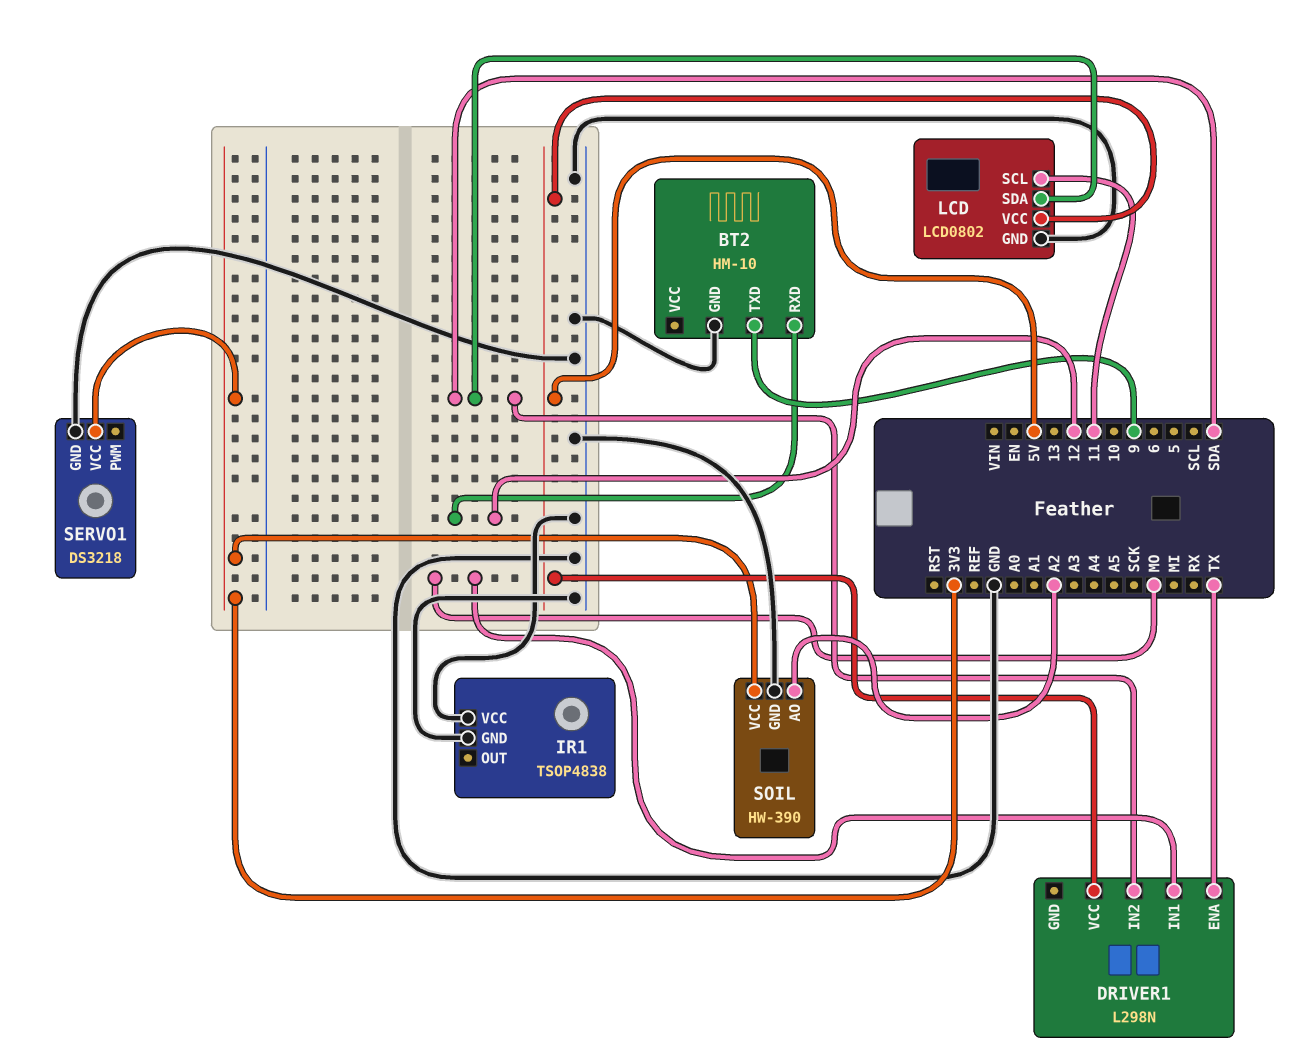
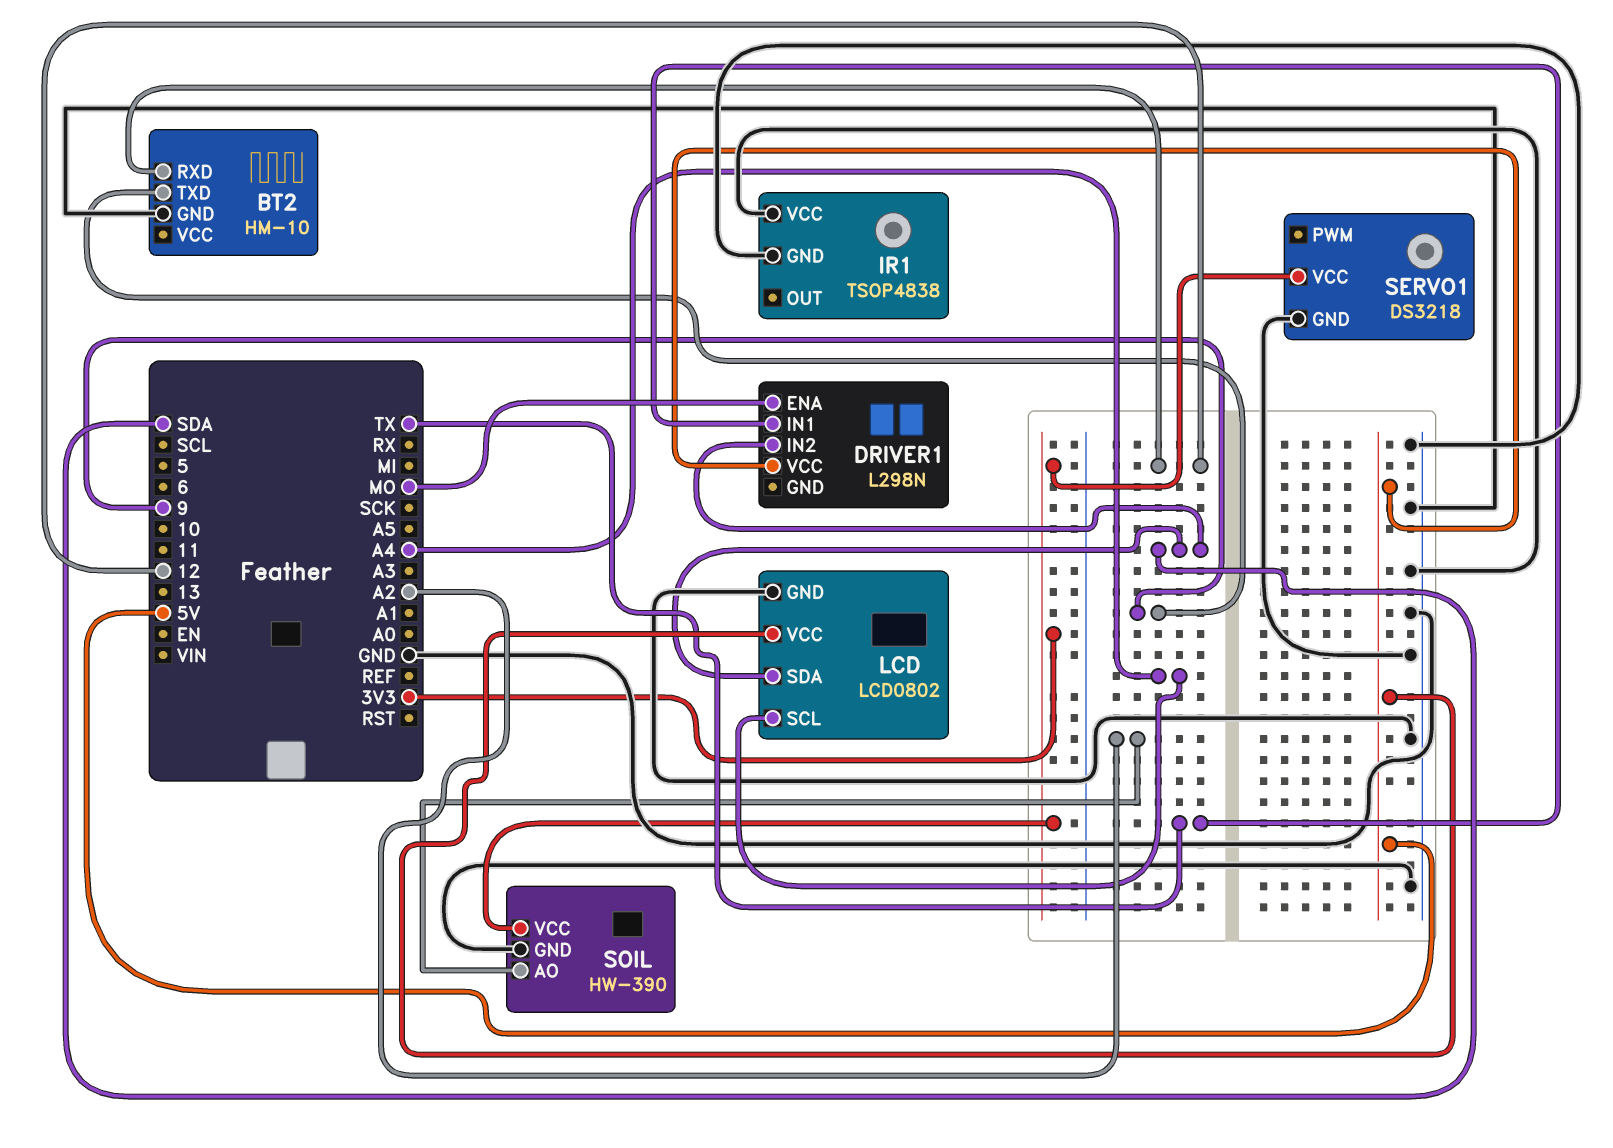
DRIVER1 pin ENA: TX -> MO
DRIVER1 pin IN1: MO -> TX
LCD pin SCL: 11 -> A4

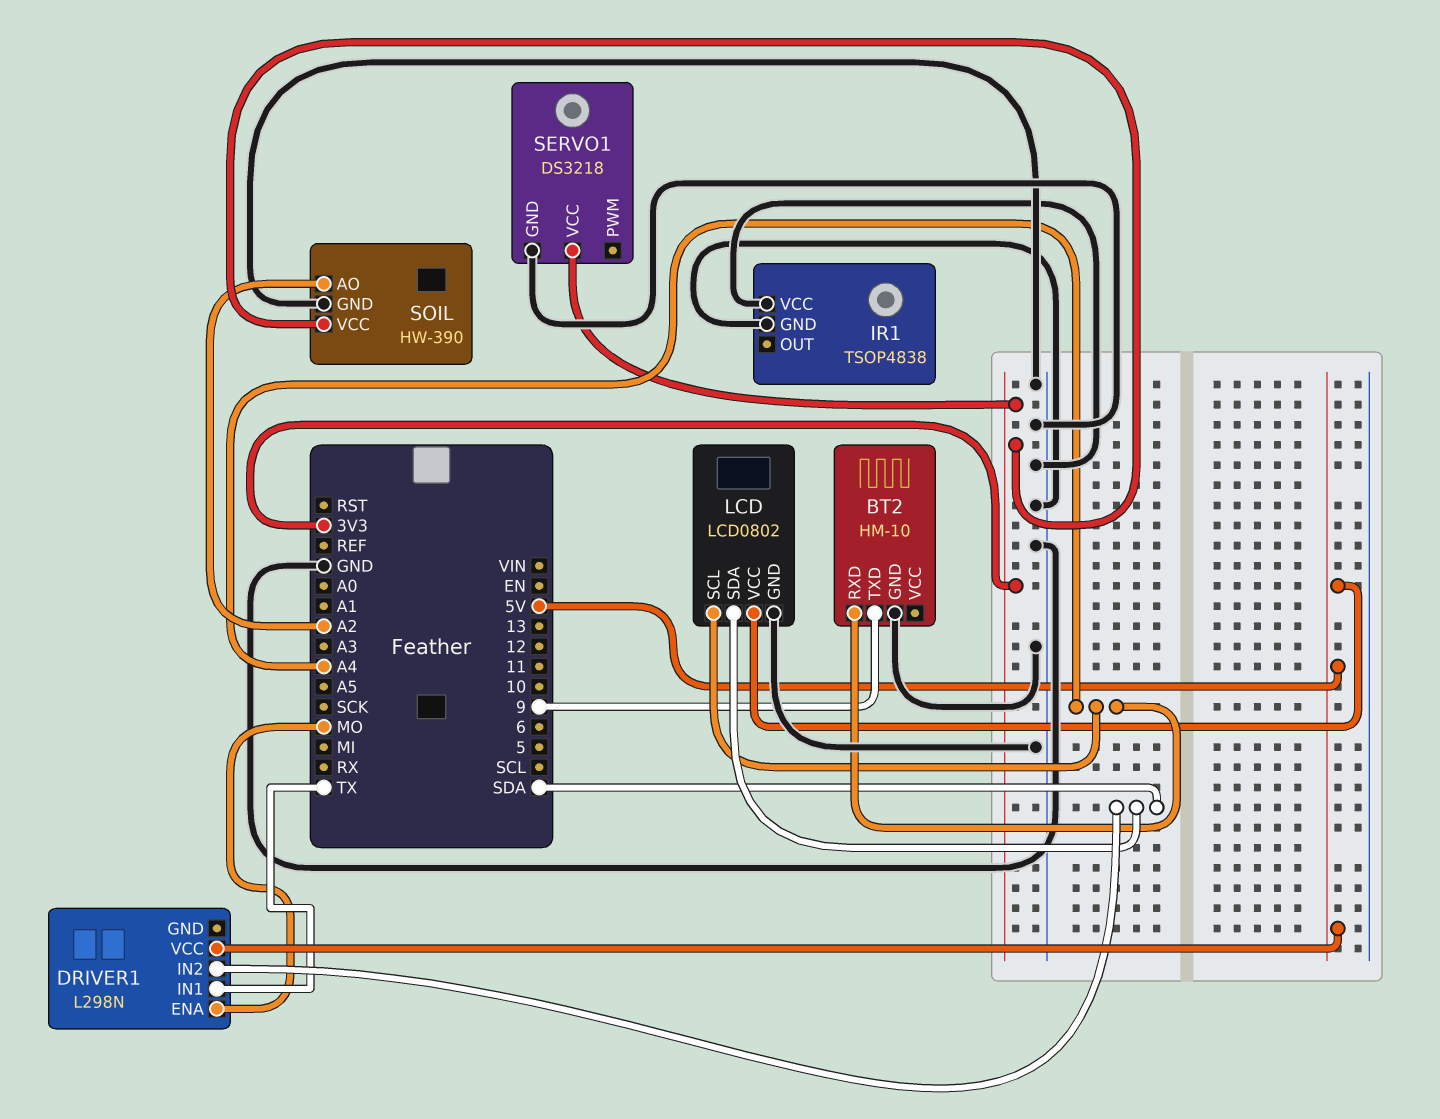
BT2 pin RXD: 12 -> A4

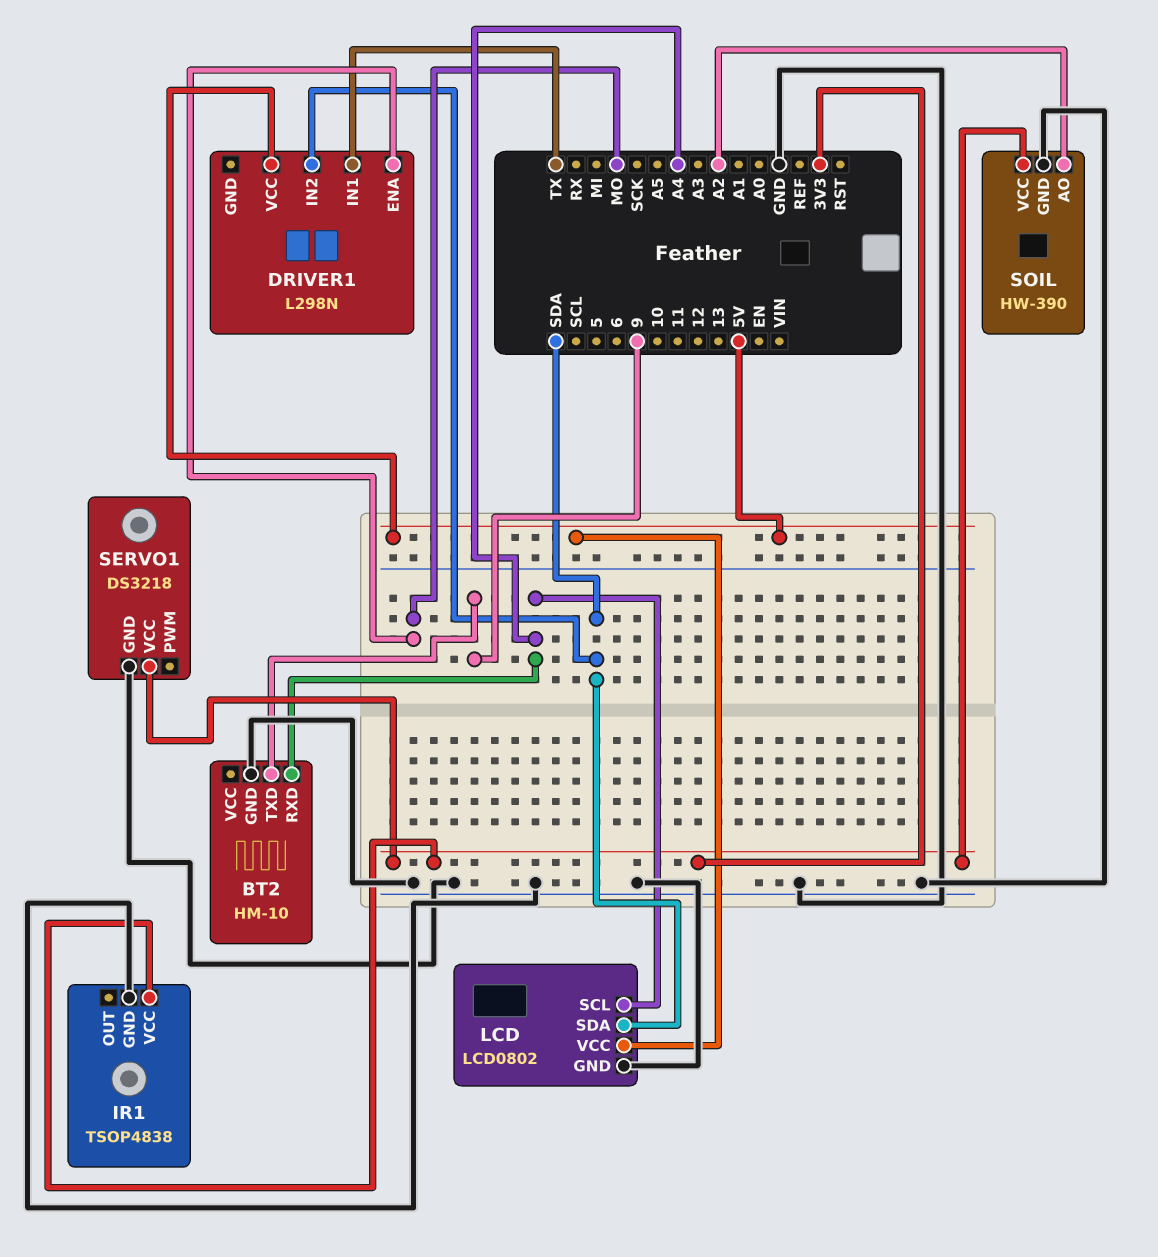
IR1 pin VCC: GND -> 3V3

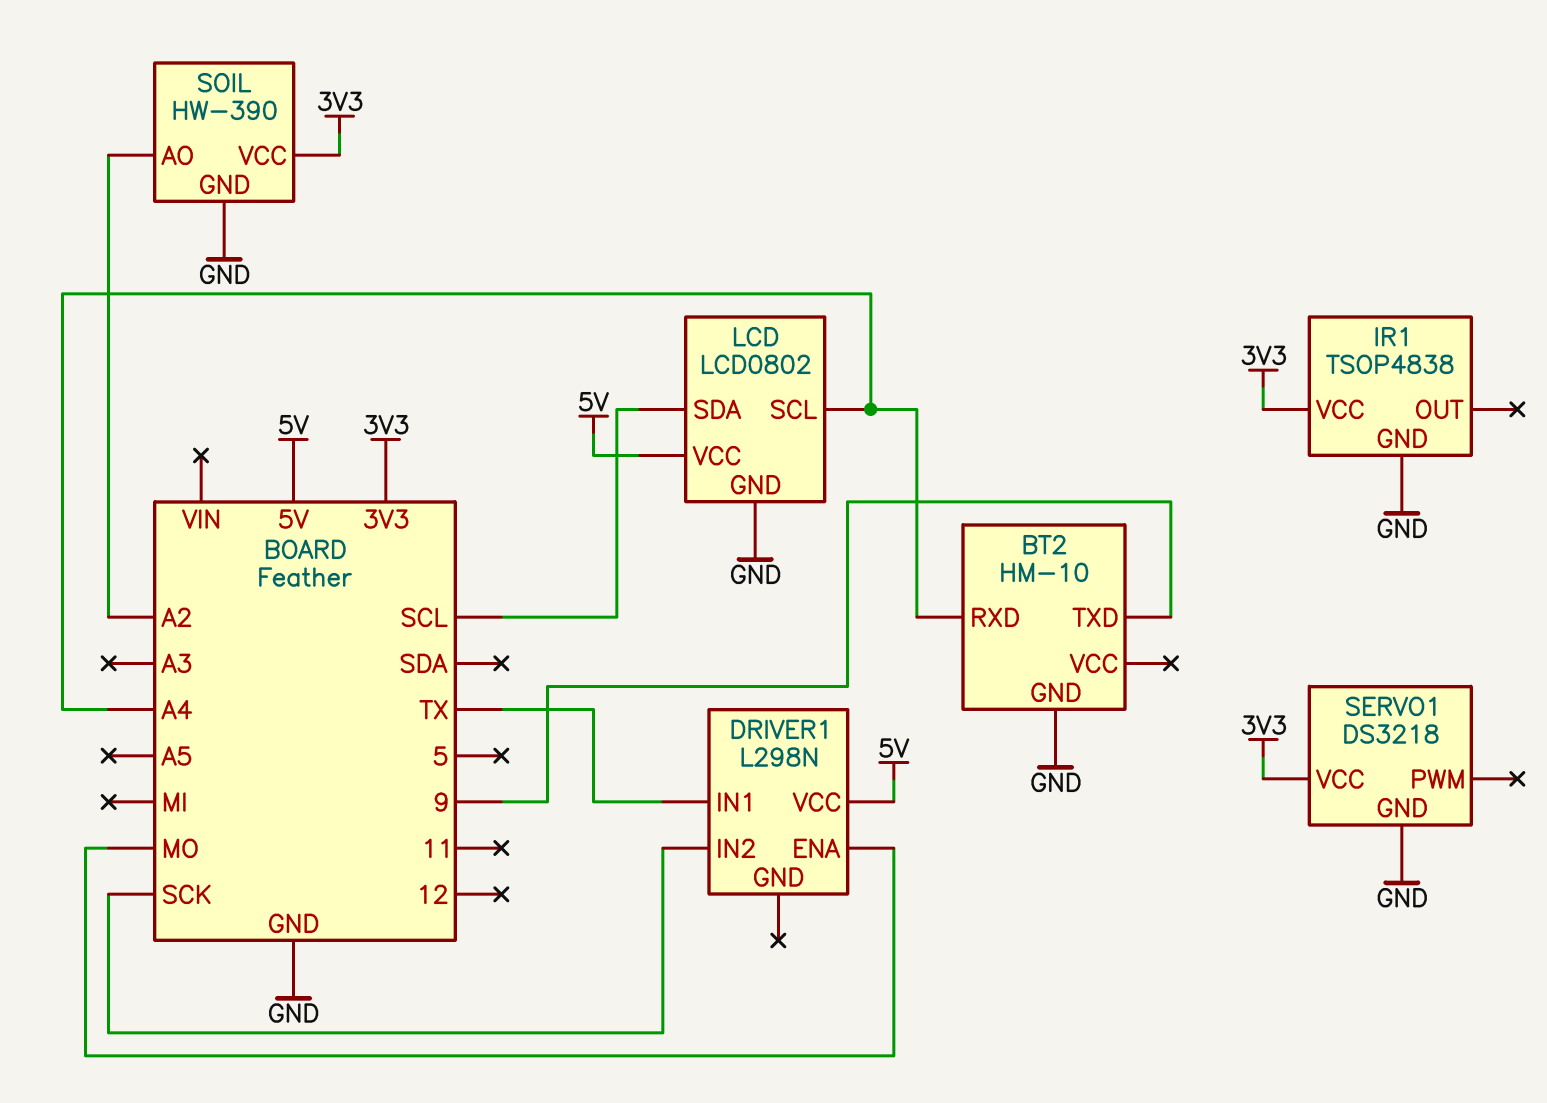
DRIVER1 pin IN2: SDA -> SCK
LCD pin SDA: SDA -> SCL

